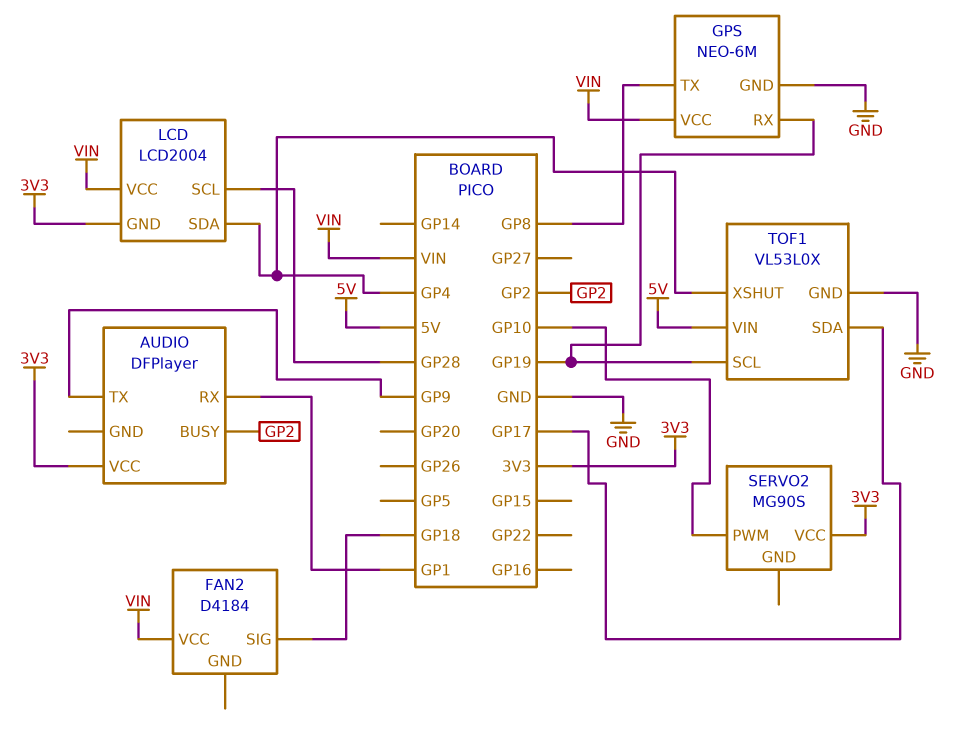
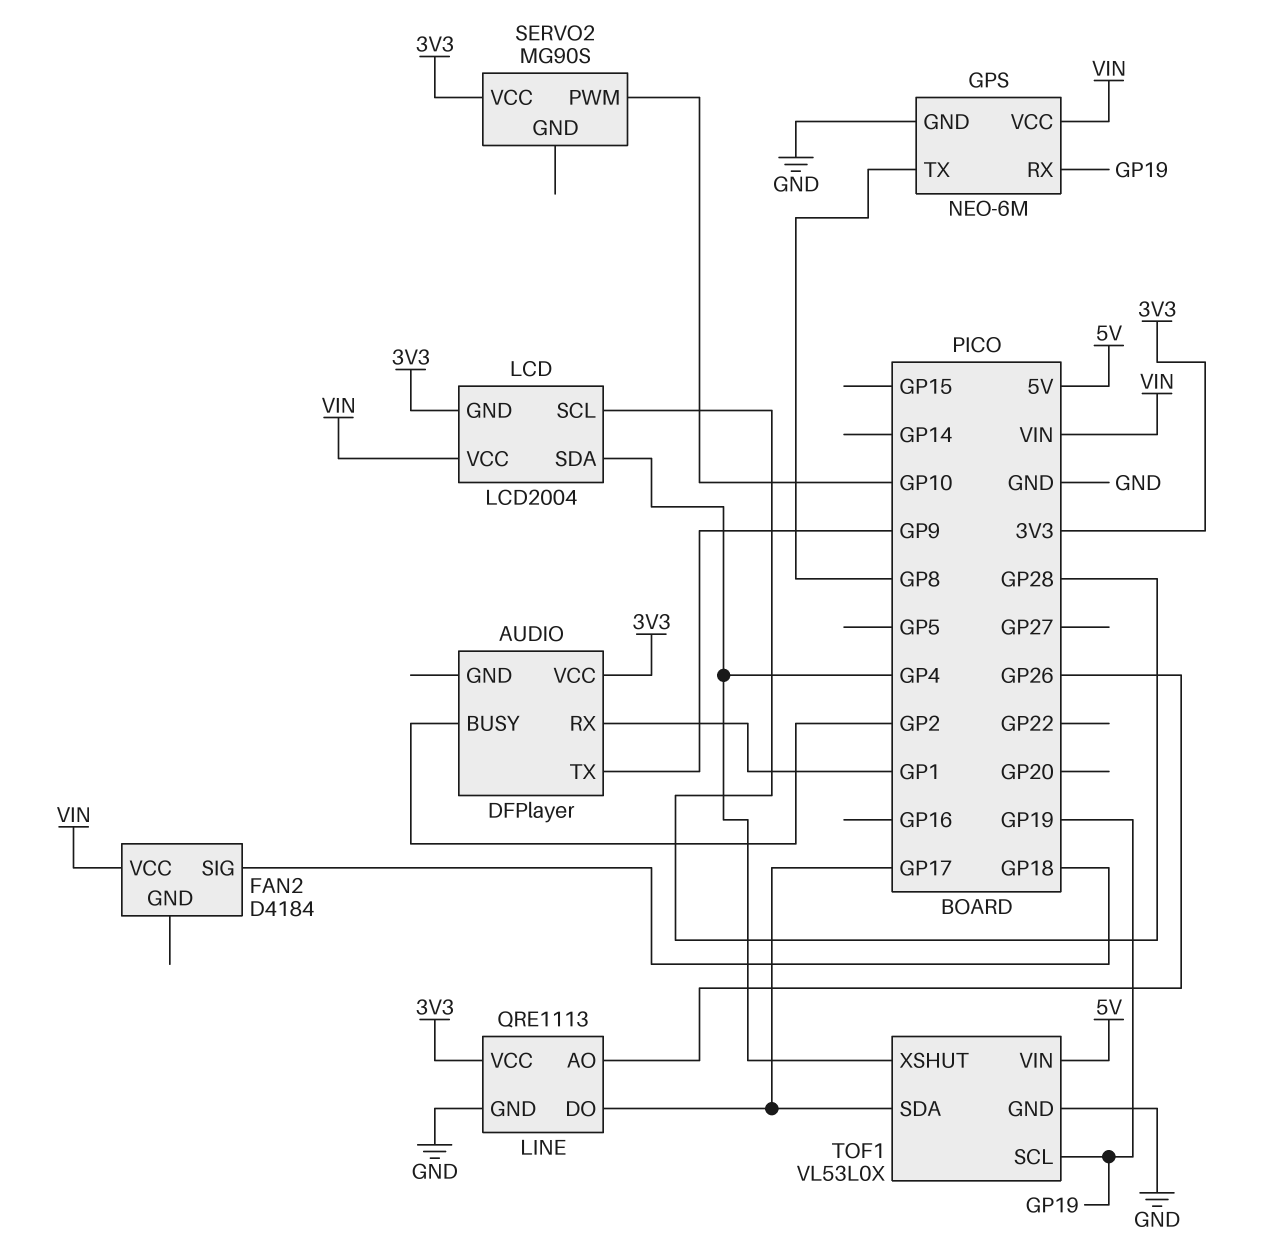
LINE: none -> QRE1113
LINE pin AO: none -> GP26
LINE pin DO: none -> GP17
LINE pin GND: none -> GND
LINE pin VCC: none -> 3V3

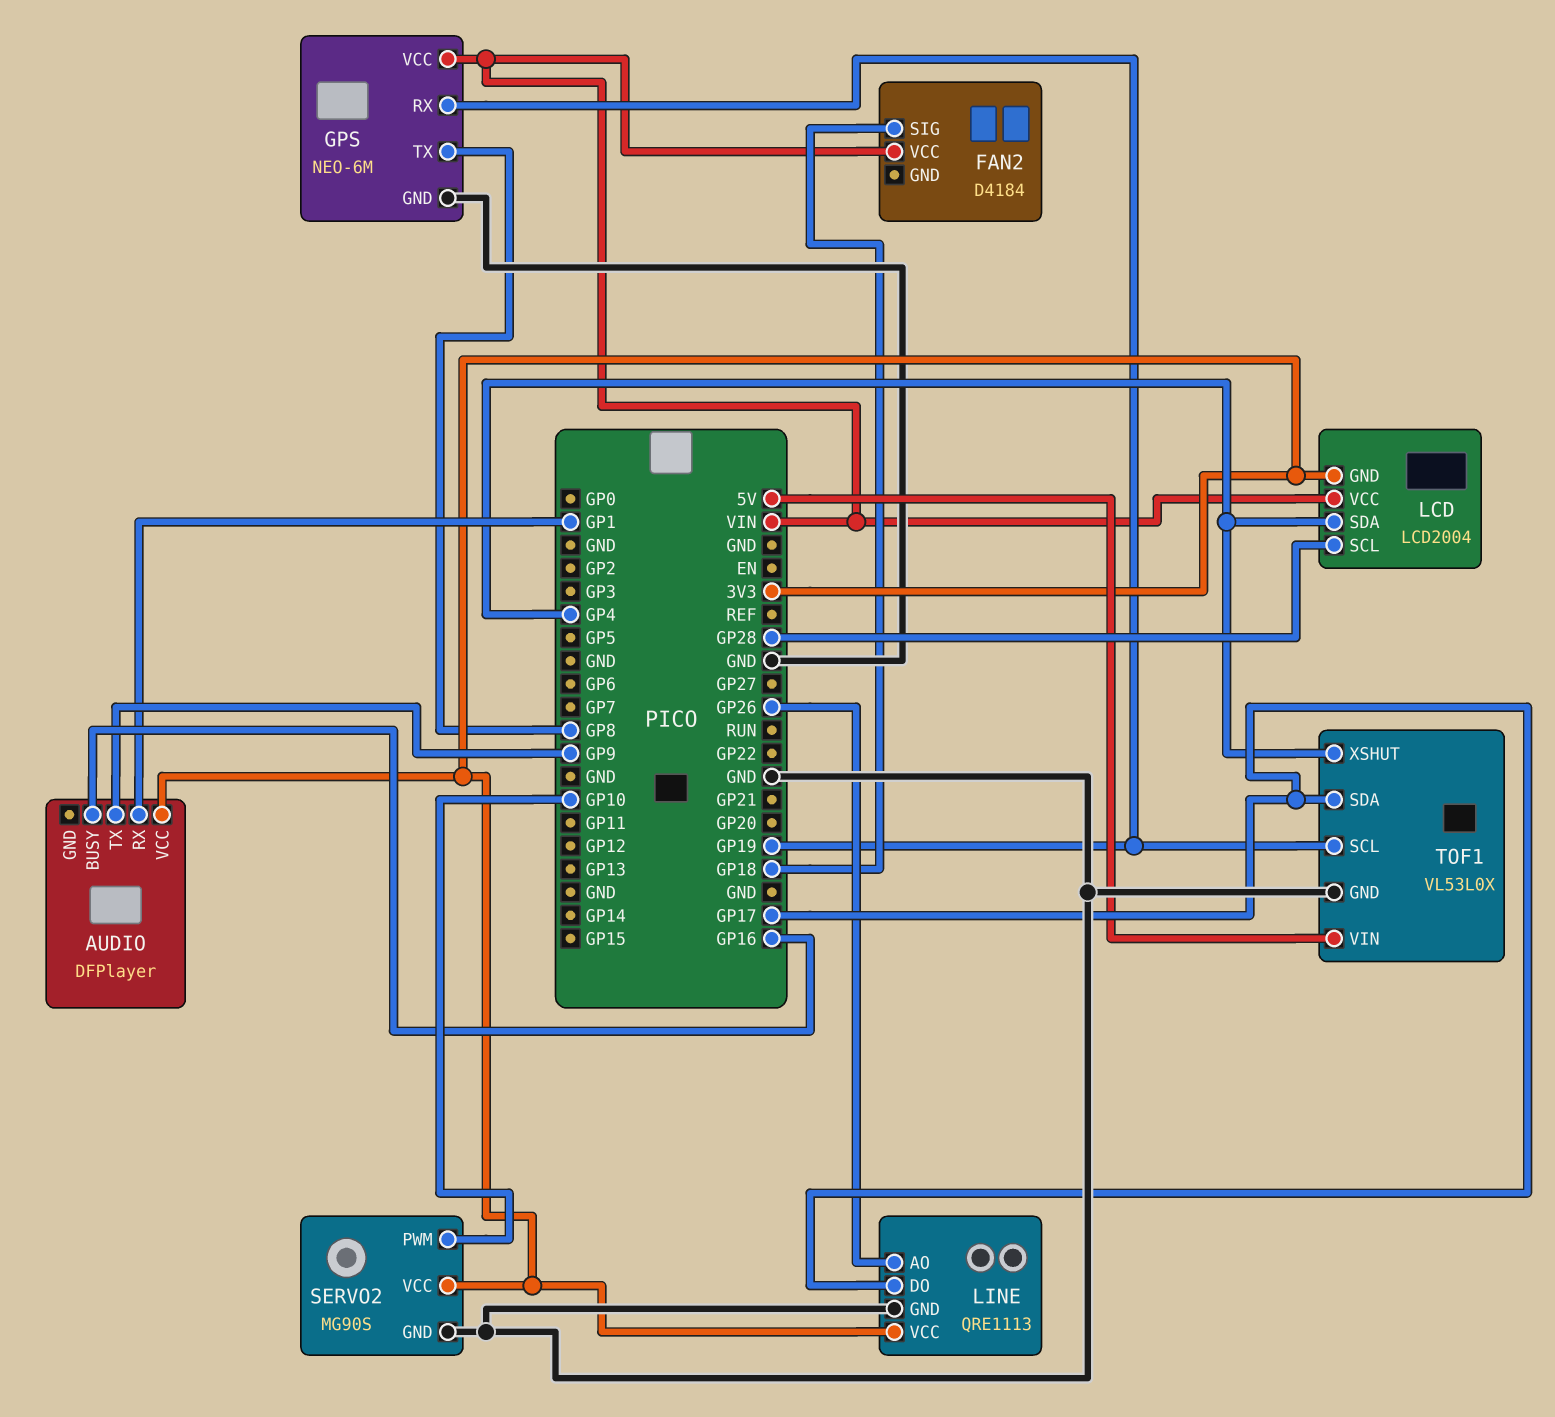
AUDIO pin BUSY: GP2 -> GP16
SERVO2 pin GND: none -> GND

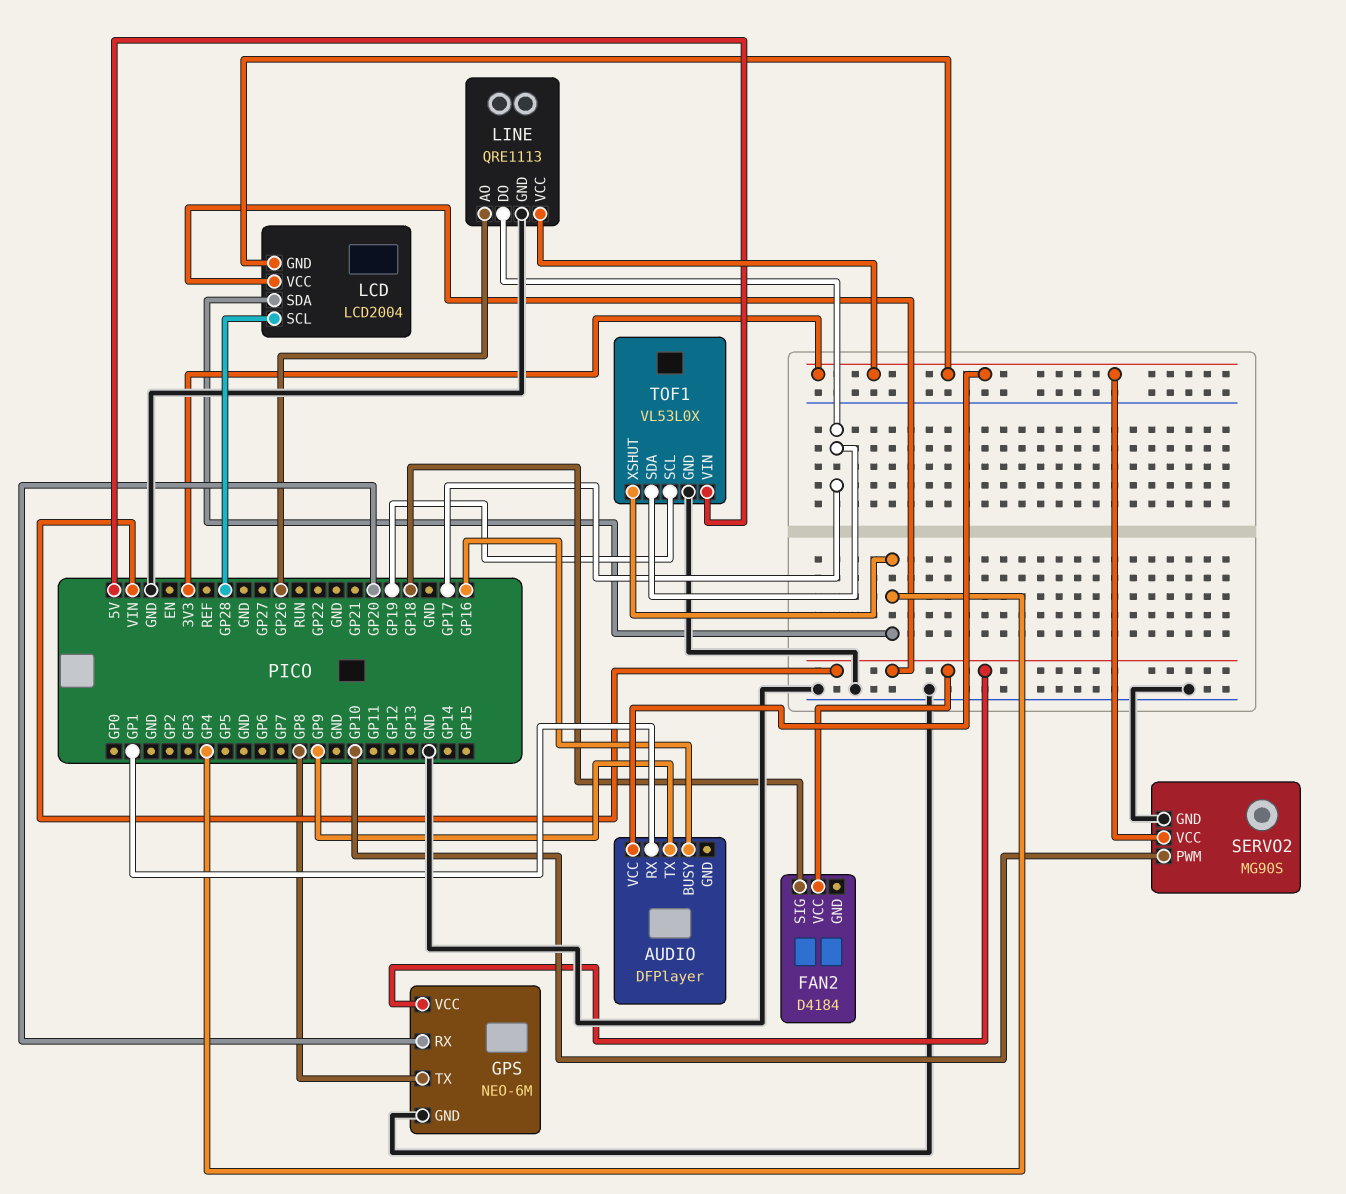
GPS pin RX: GP19 -> GP20

